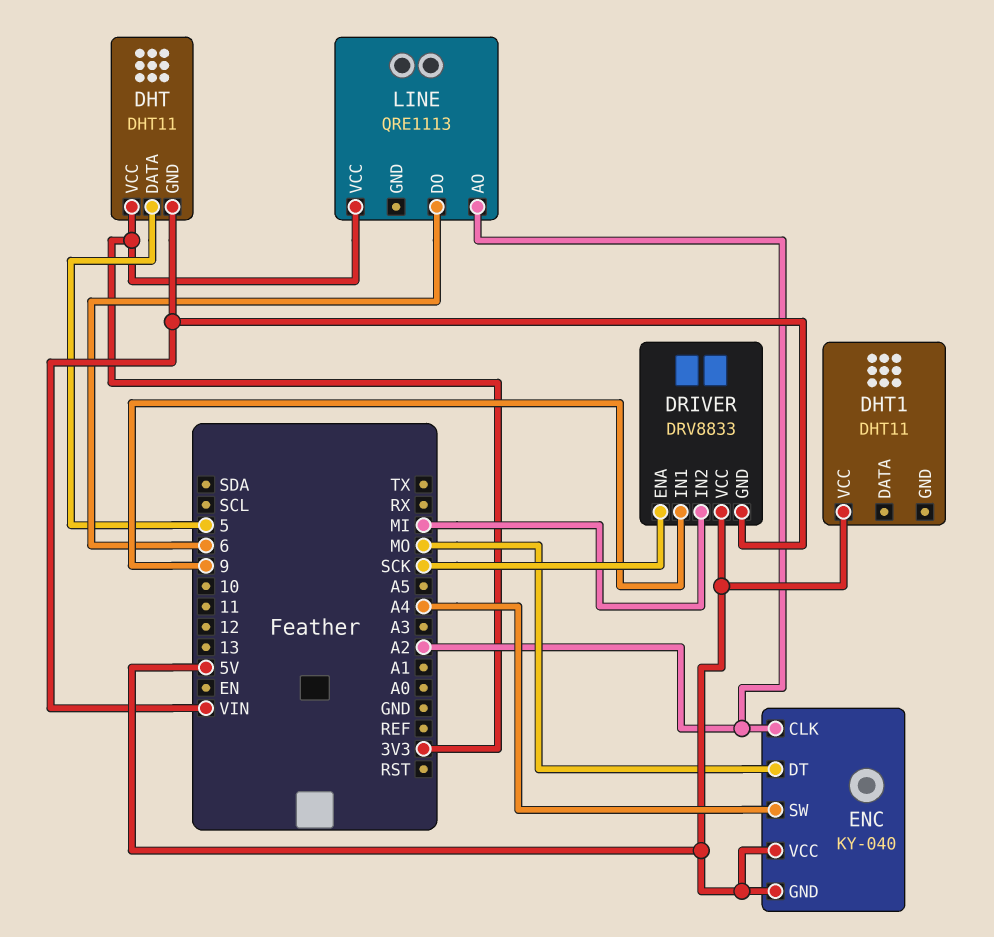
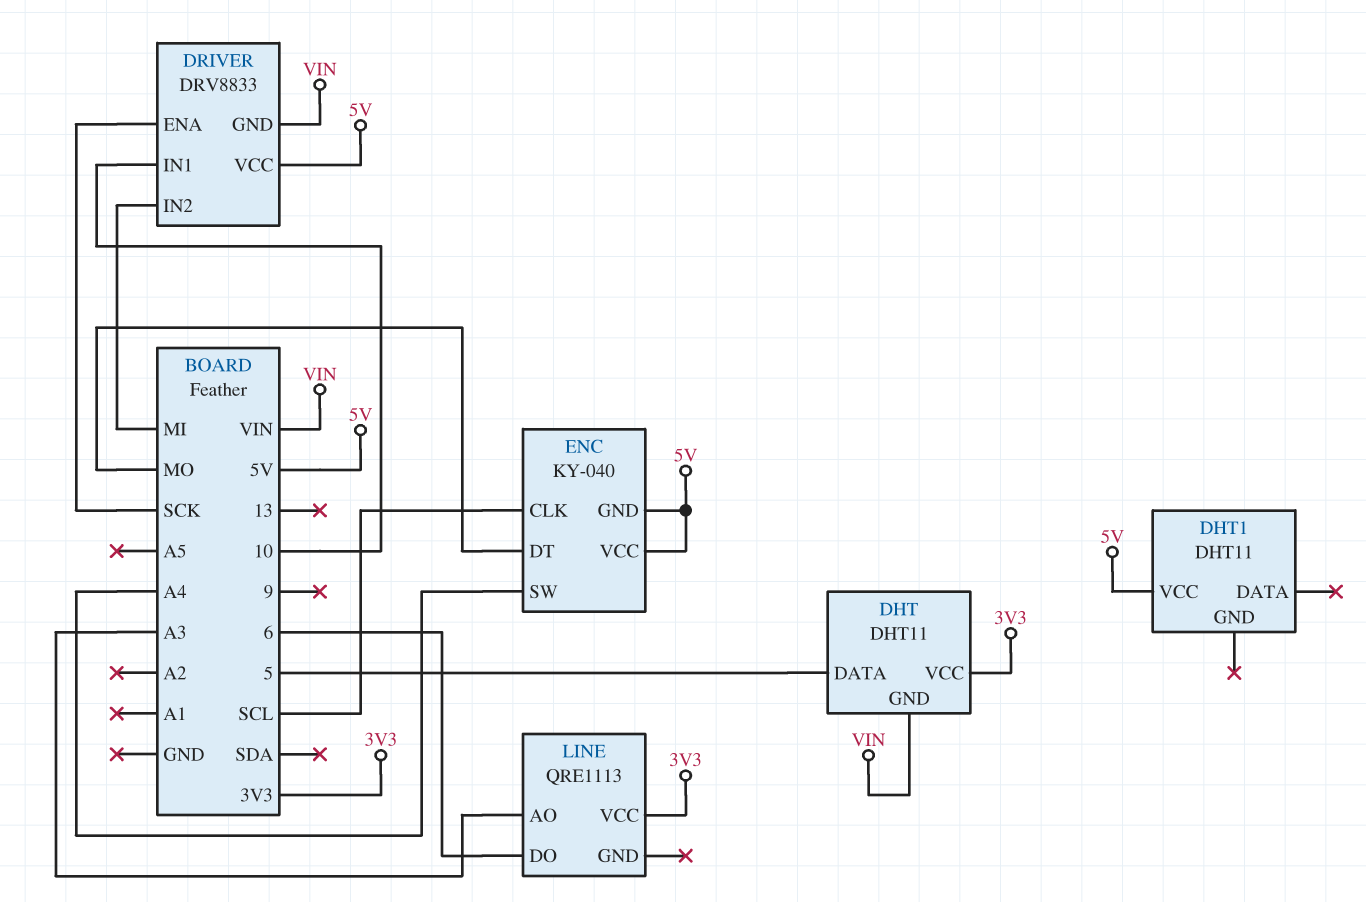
DRIVER pin IN1: 9 -> 10
ENC pin CLK: A2 -> SCL
LINE pin AO: A2 -> A3

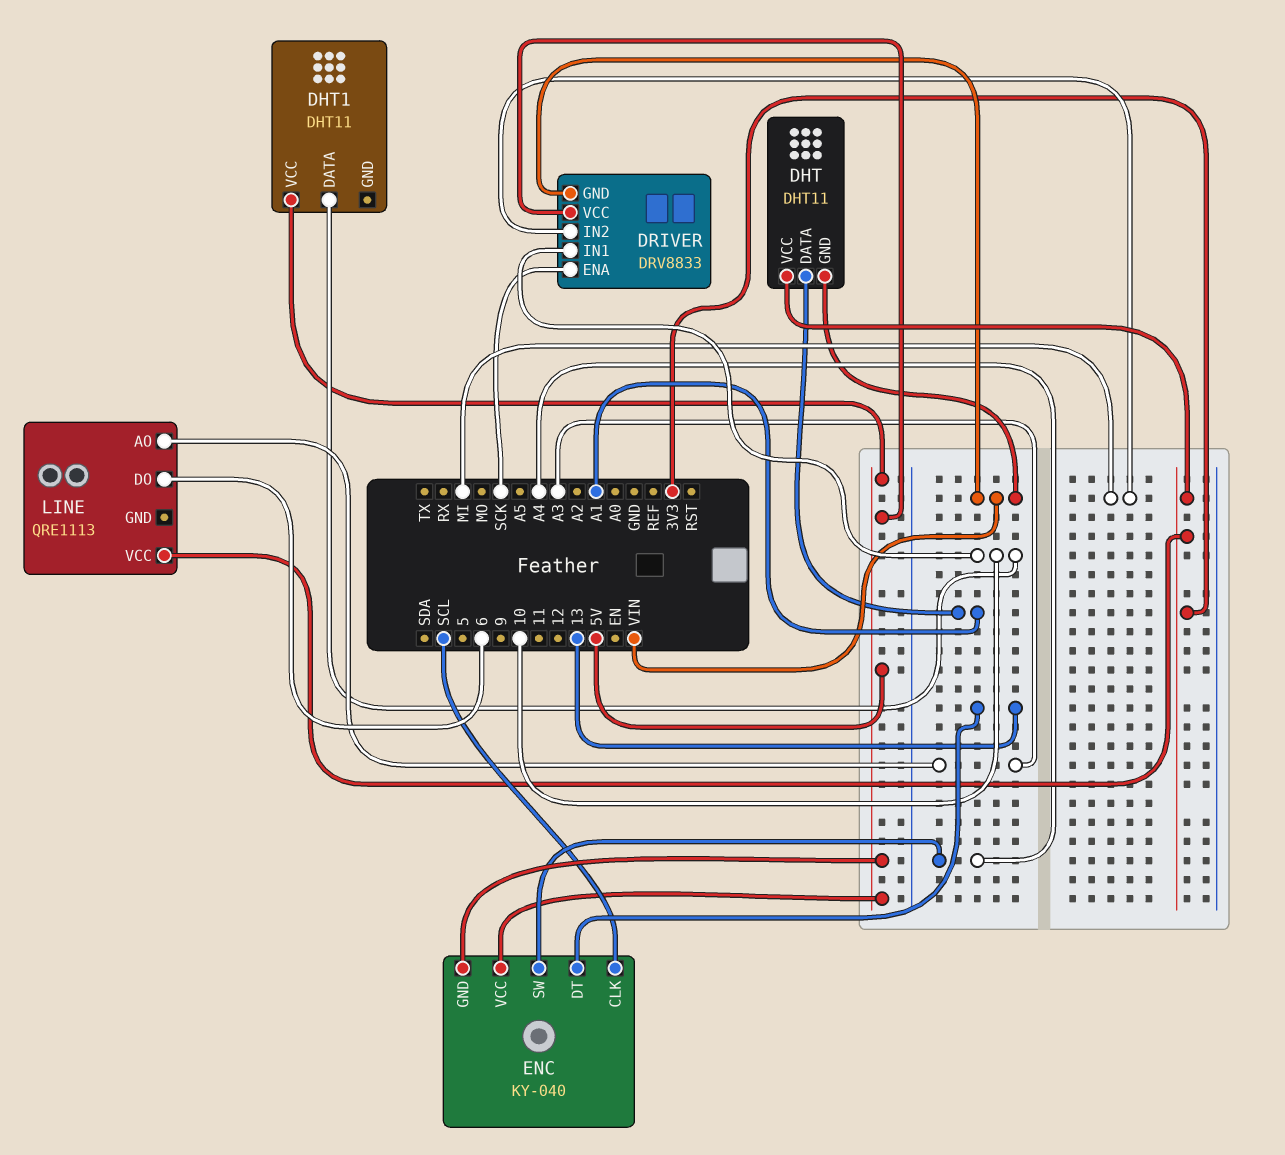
DHT pin DATA: 5 -> A1
DHT1 pin DATA: none -> 10
ENC pin DT: MO -> 13

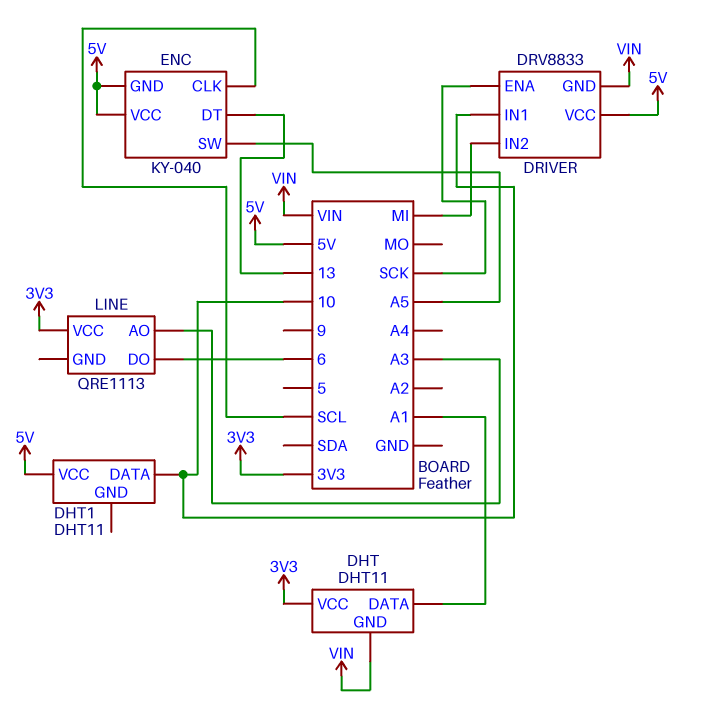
ENC pin SW: A4 -> A5

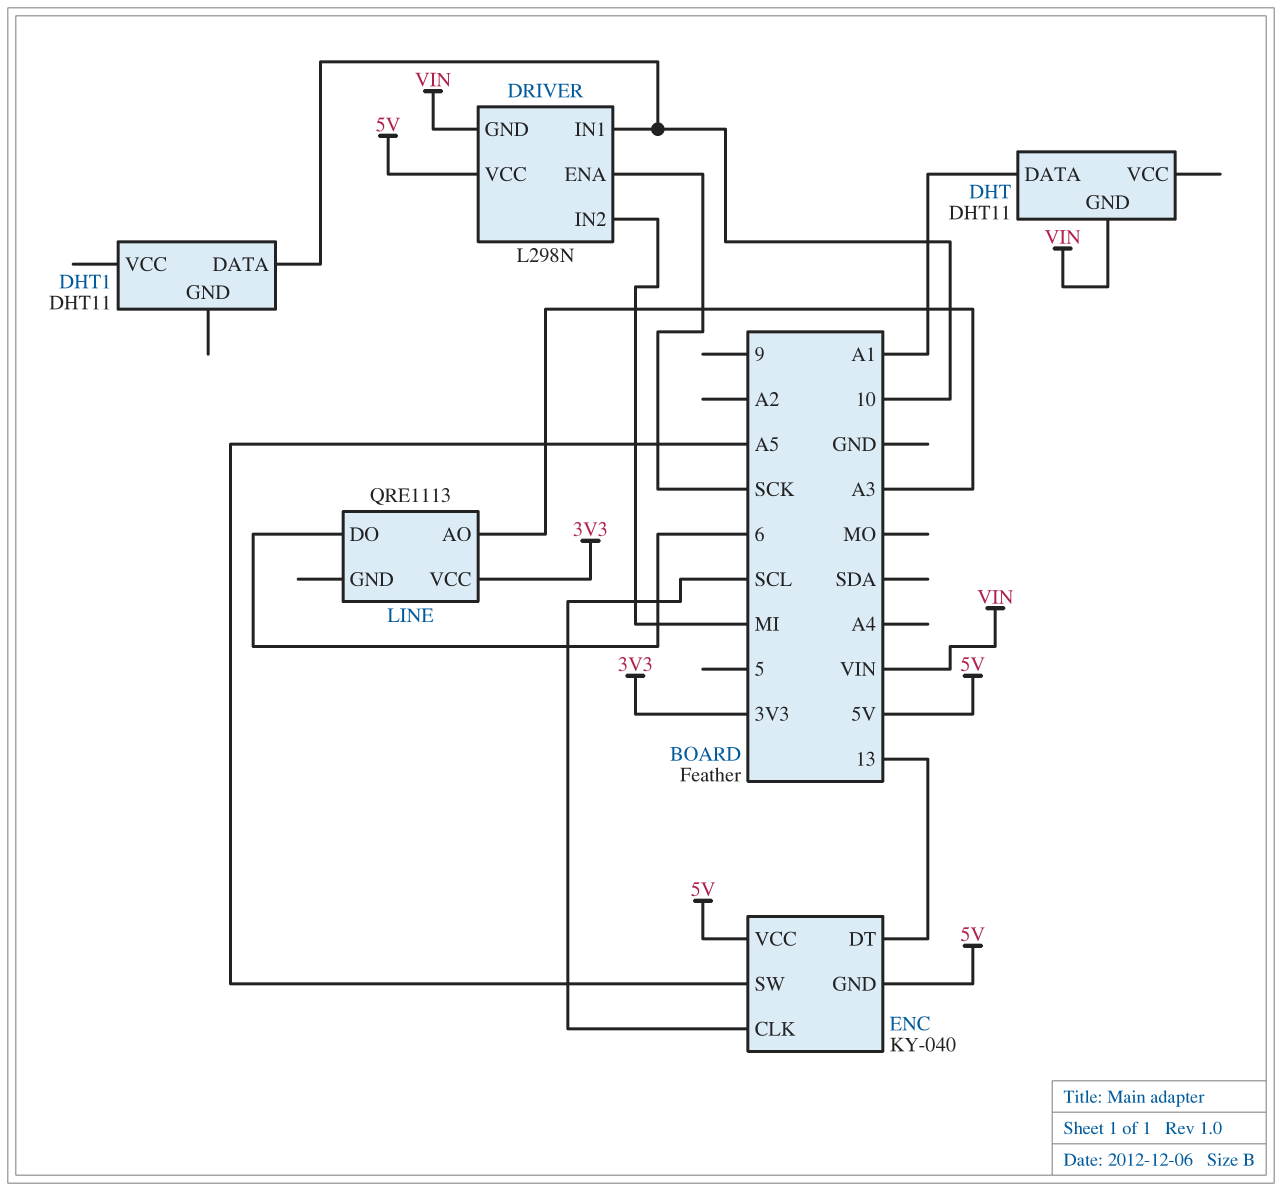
DHT pin VCC: 3V3 -> none
DHT1 pin VCC: 5V -> none
DRIVER: DRV8833 -> L298N

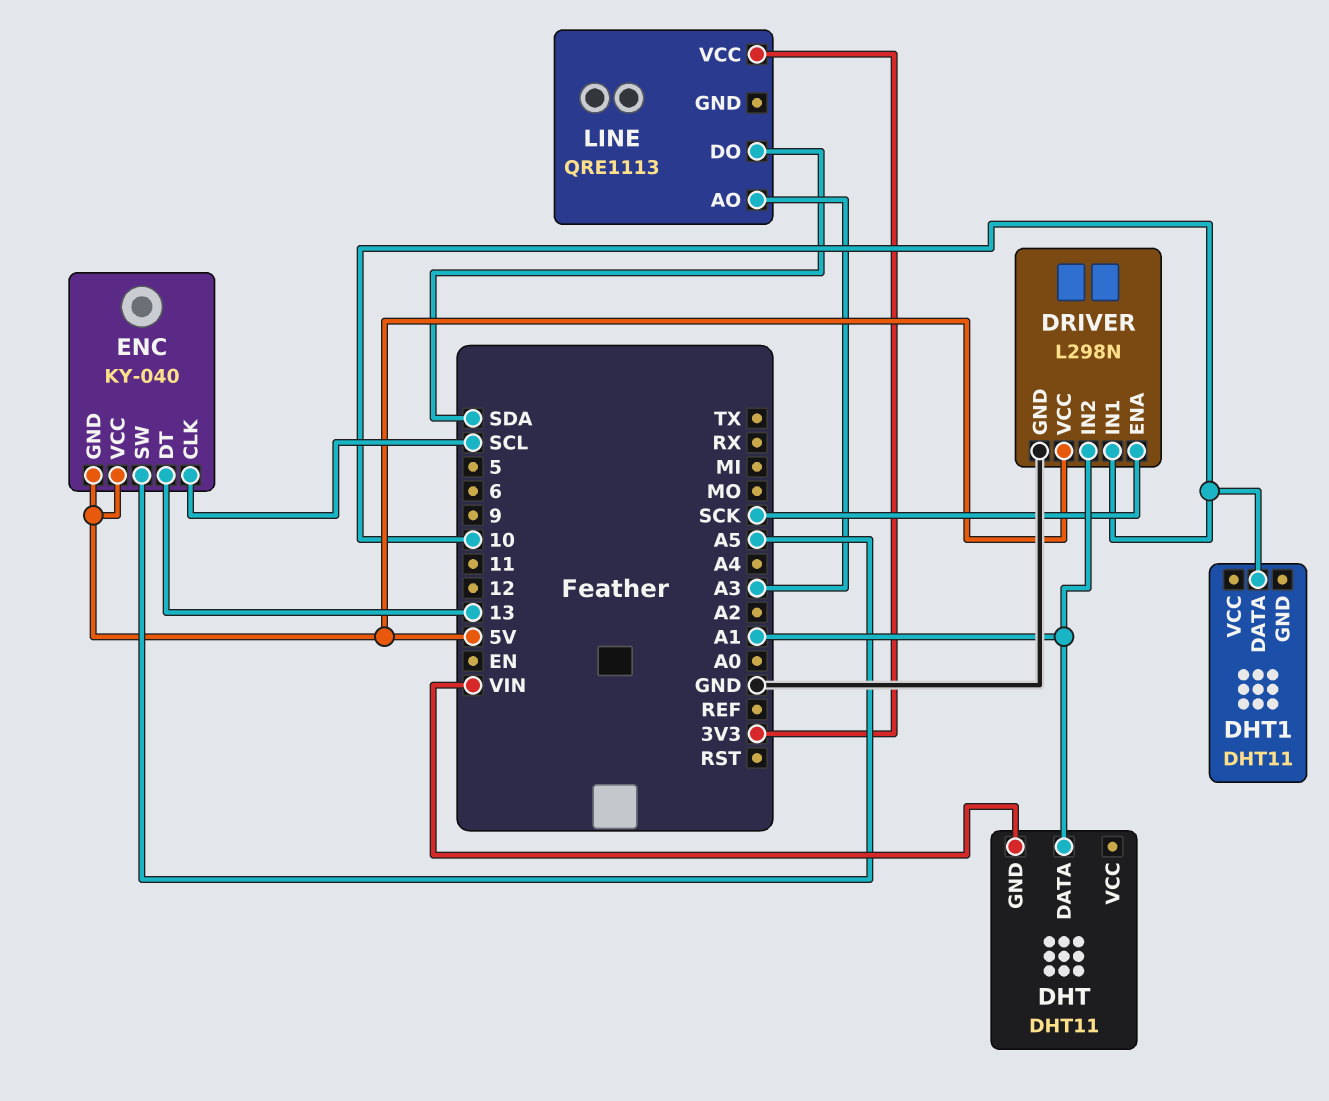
DRIVER pin GND: VIN -> GND
DRIVER pin IN2: MI -> A1
LINE pin DO: 6 -> SDA

